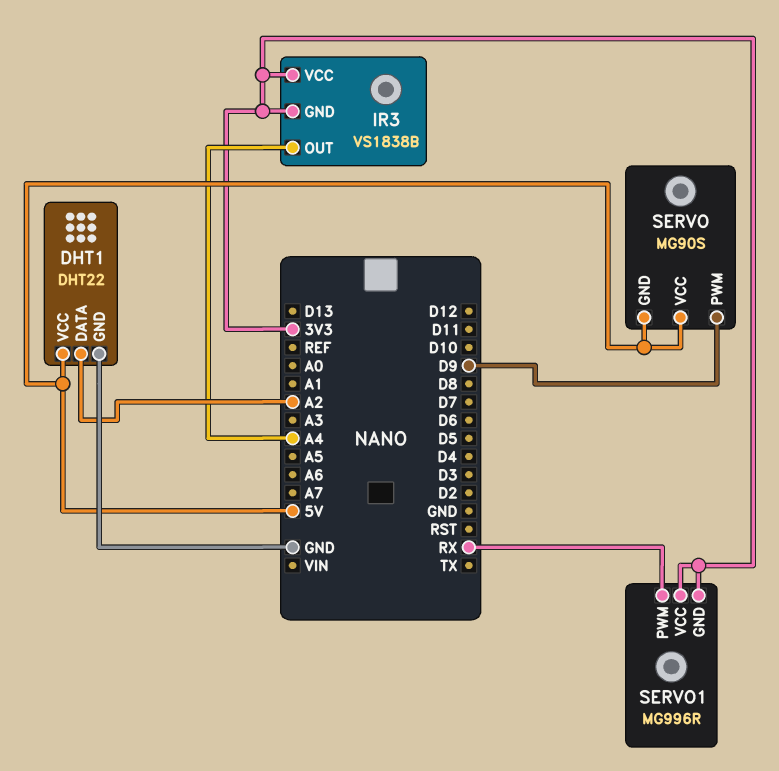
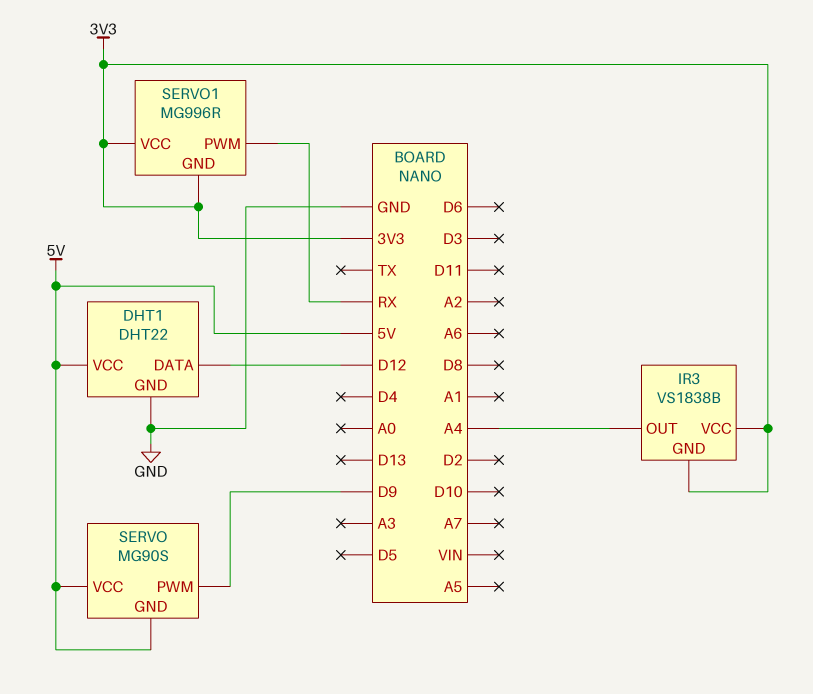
DHT1 pin DATA: A2 -> D12

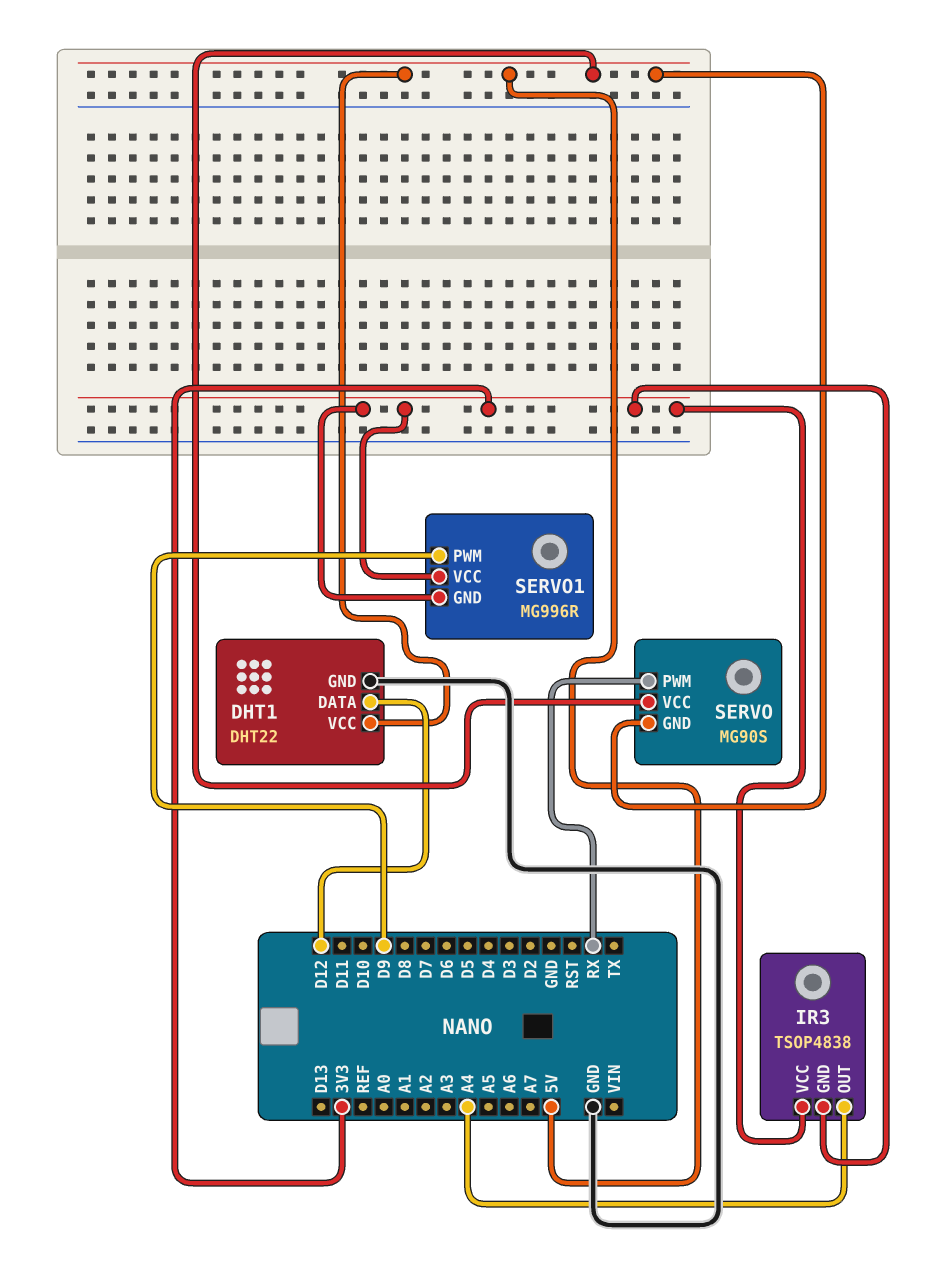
IR3: VS1838B -> TSOP4838
SERVO pin PWM: D9 -> RX
SERVO1 pin PWM: RX -> D9

